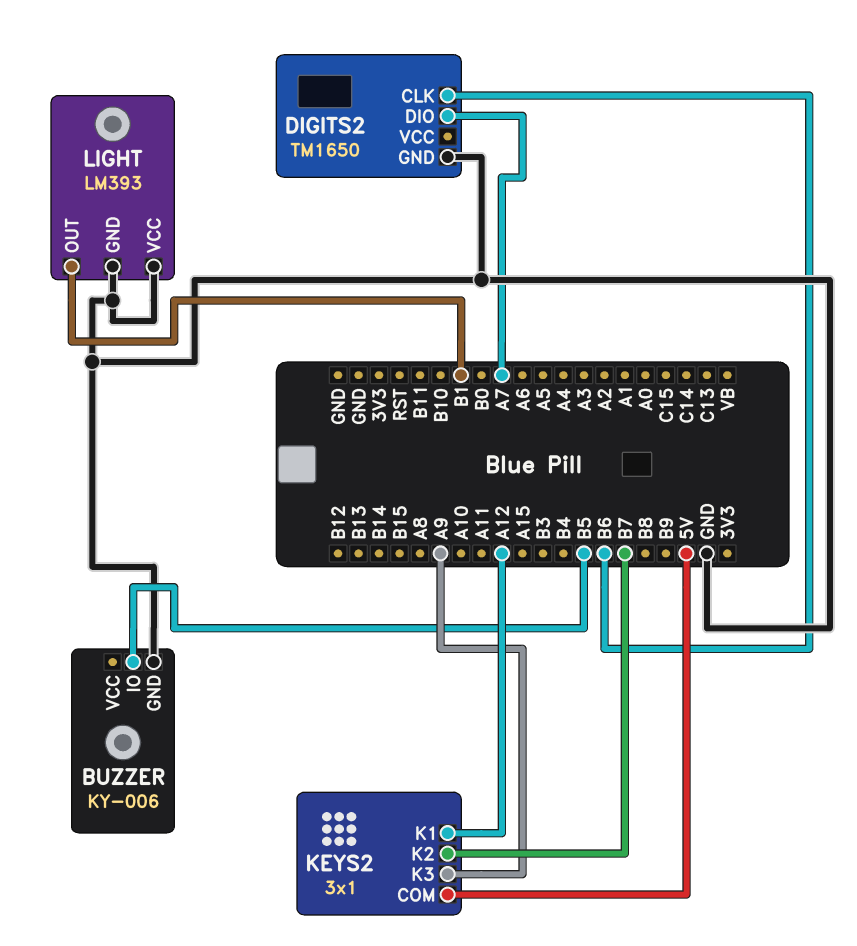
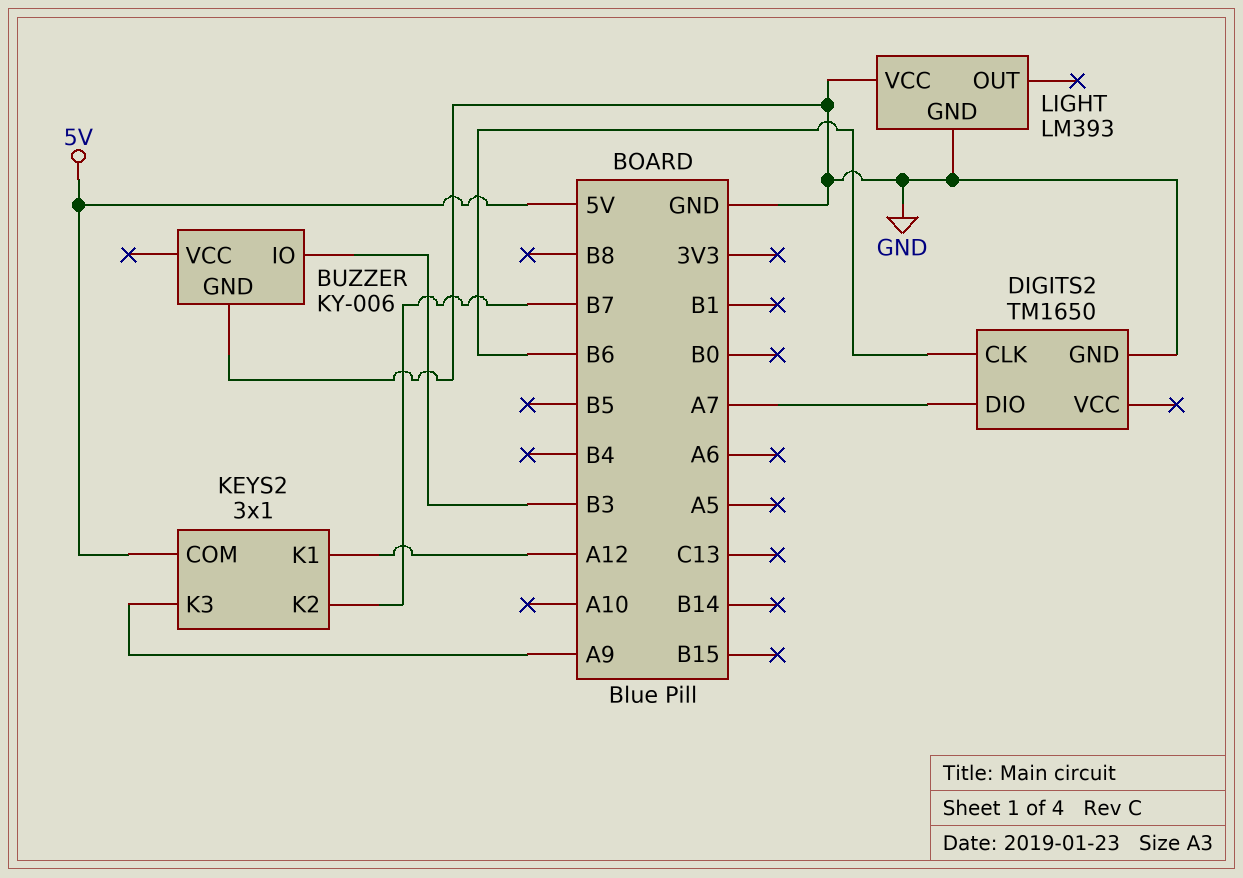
BUZZER pin IO: B5 -> B3
LIGHT pin OUT: B1 -> none

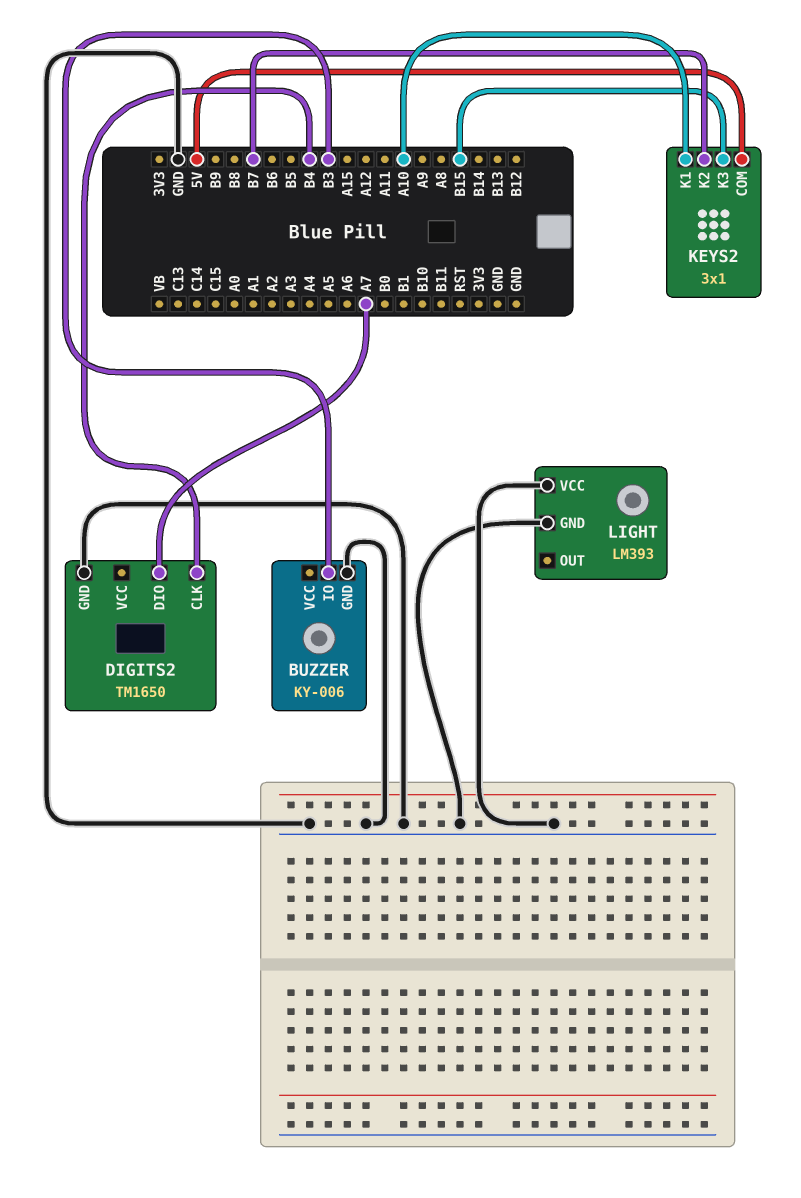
DIGITS2 pin CLK: B6 -> B4
KEYS2 pin K1: A12 -> A10
KEYS2 pin K3: A9 -> B15

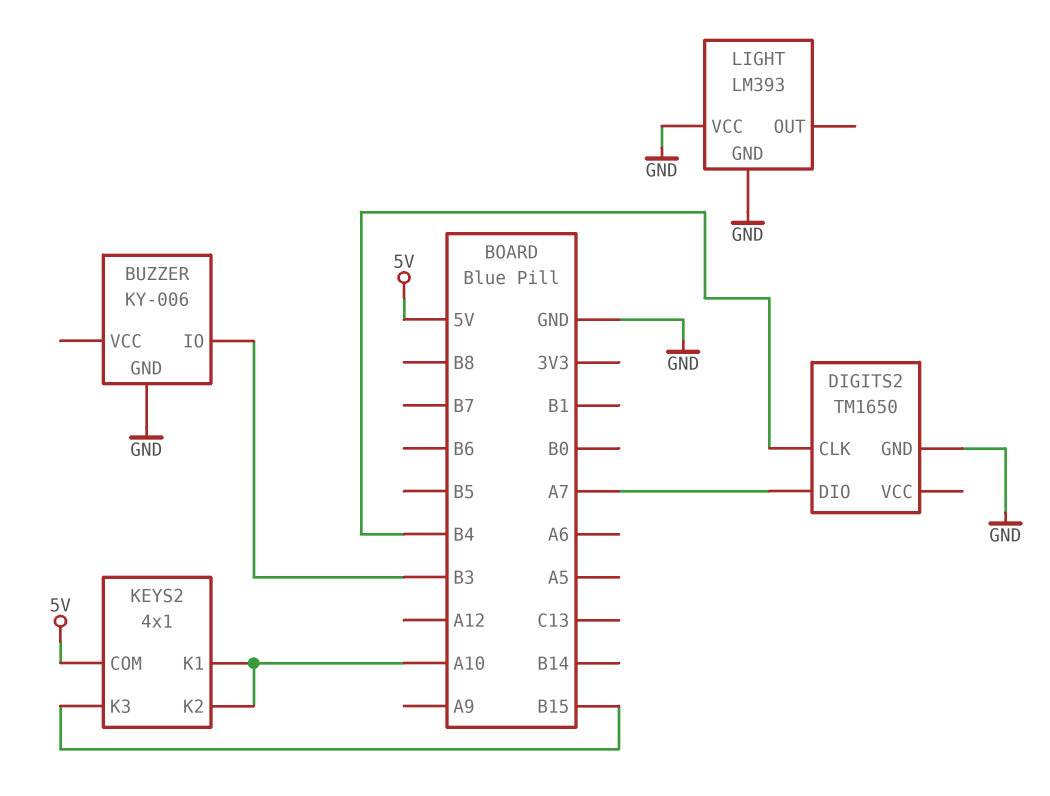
KEYS2: 3x1 -> 4x1
KEYS2 pin K2: B7 -> A10

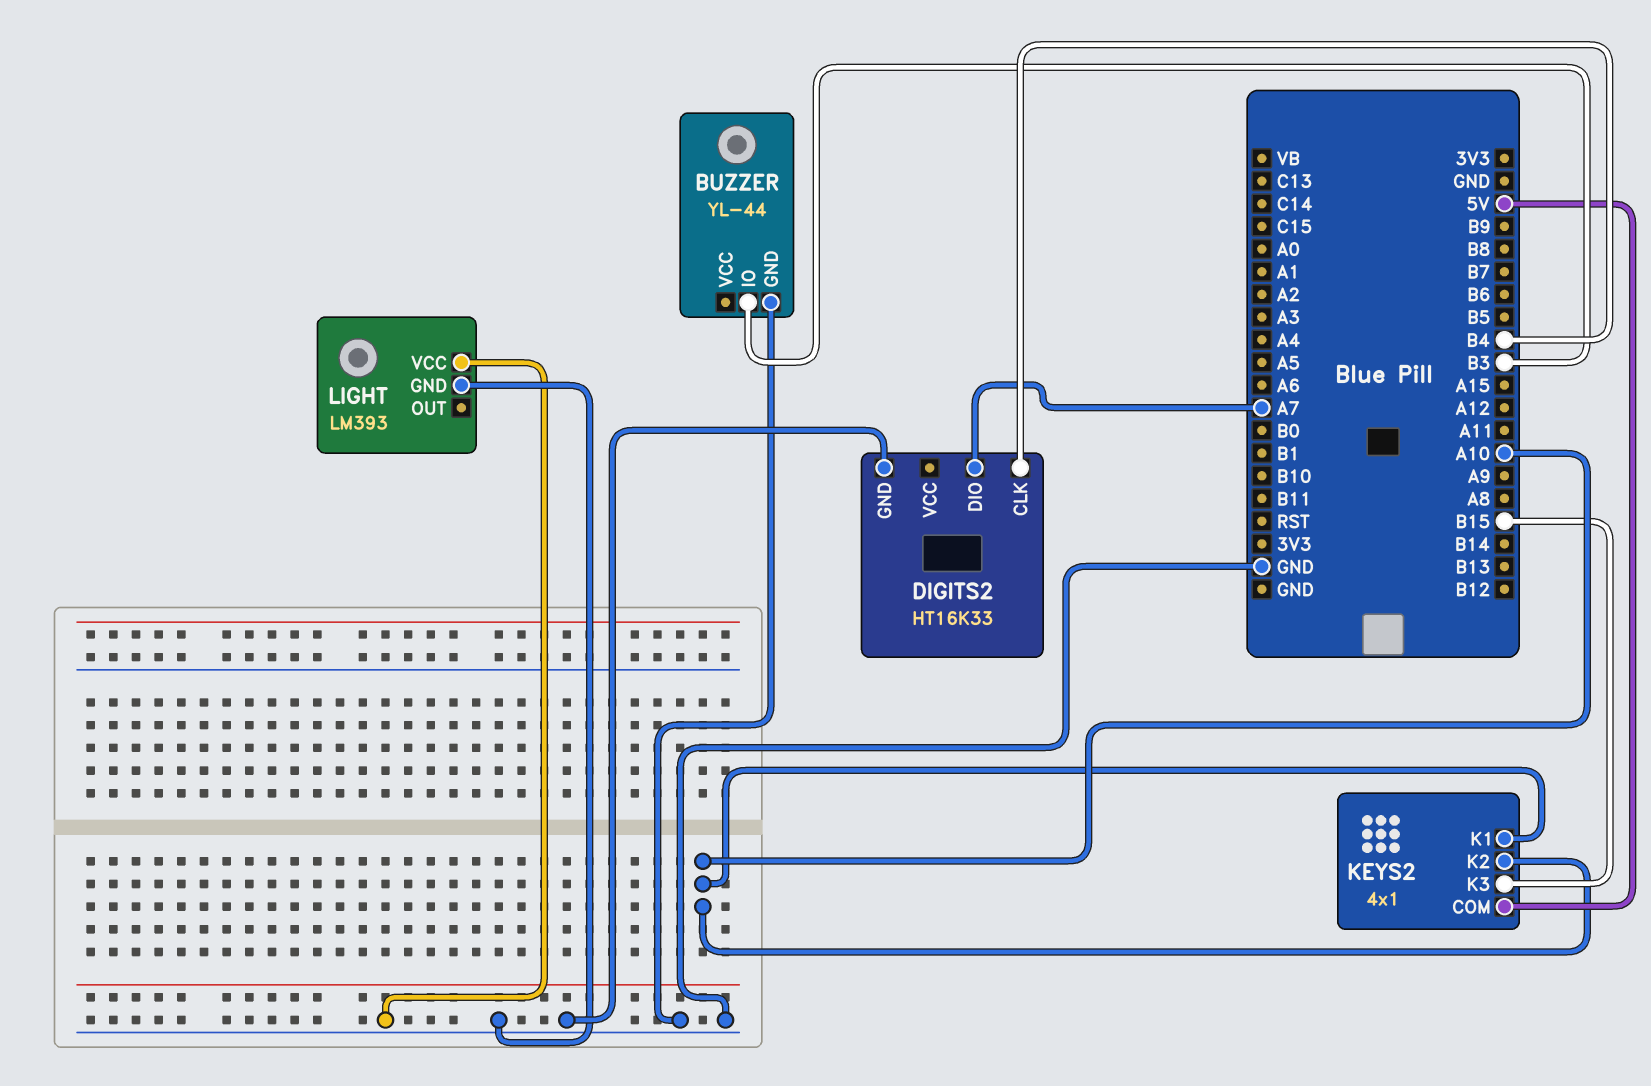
BUZZER: KY-006 -> YL-44
DIGITS2: TM1650 -> HT16K33

